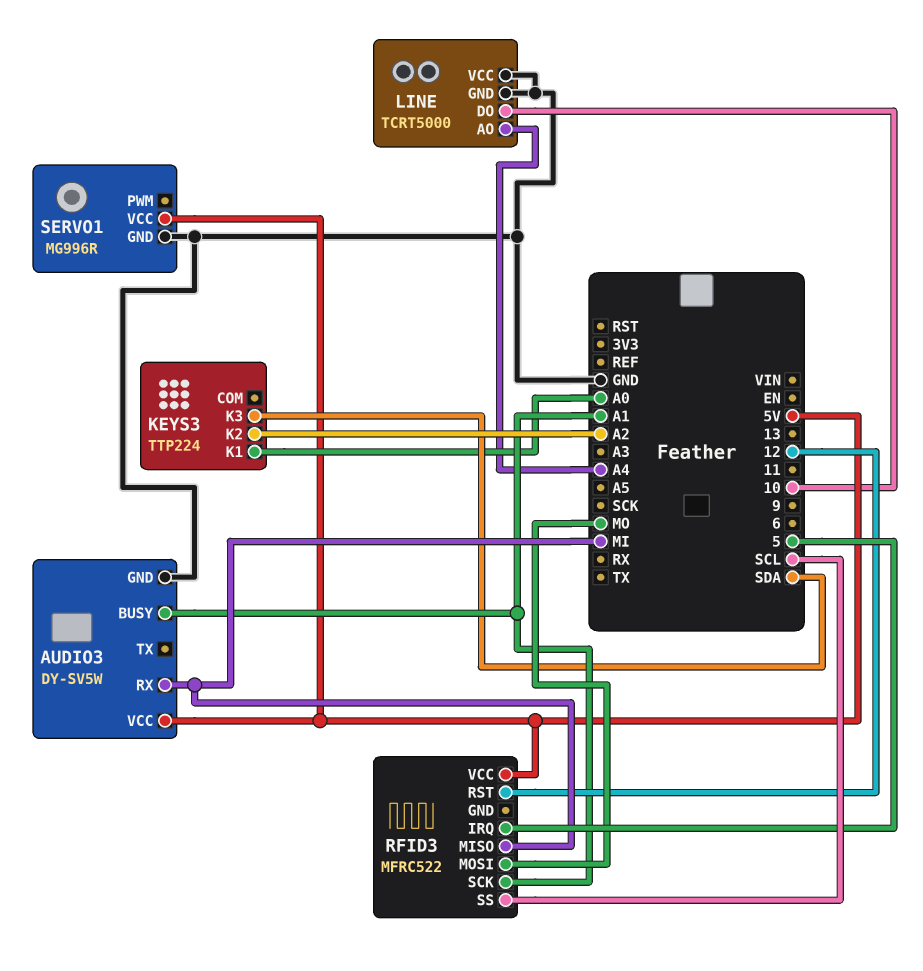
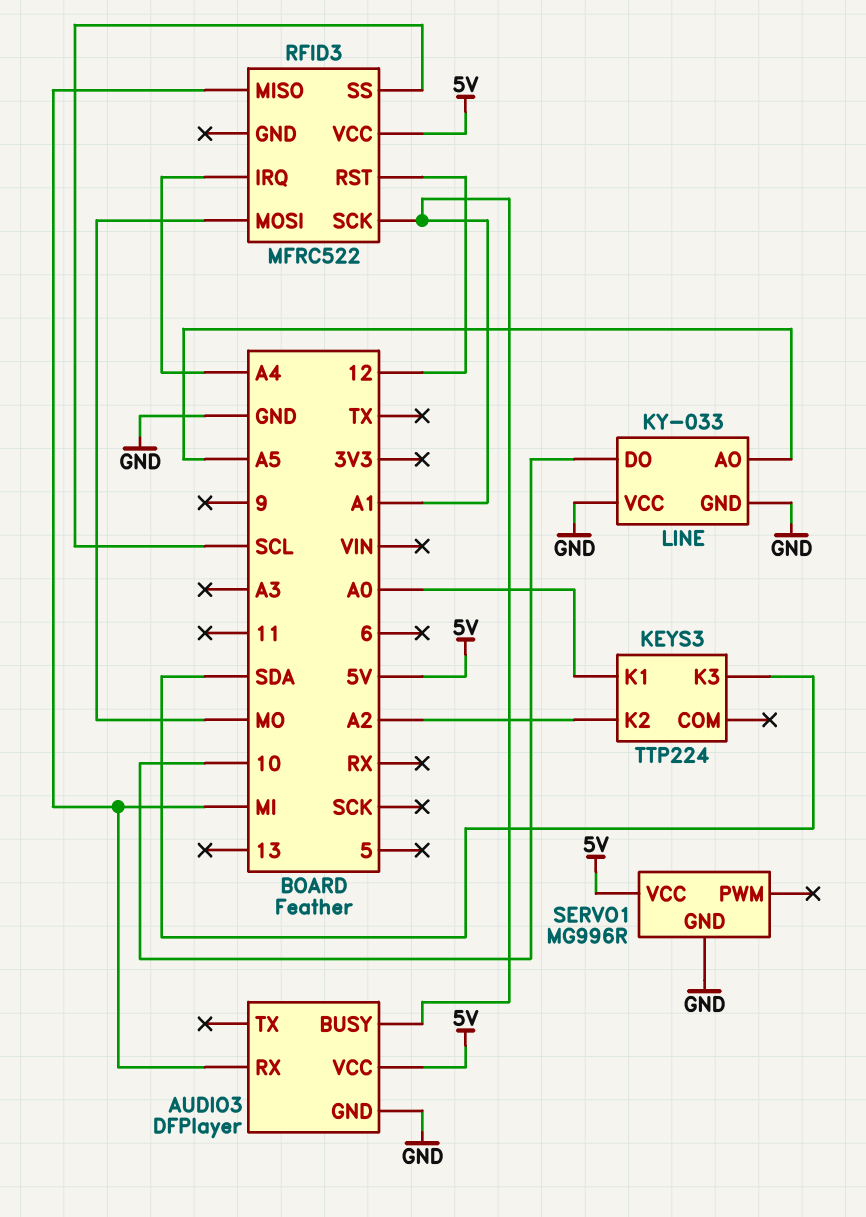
AUDIO3: DY-SV5W -> DFPlayer
LINE: TCRT5000 -> KY-033
LINE pin AO: A4 -> A5
RFID3 pin IRQ: 5 -> A4

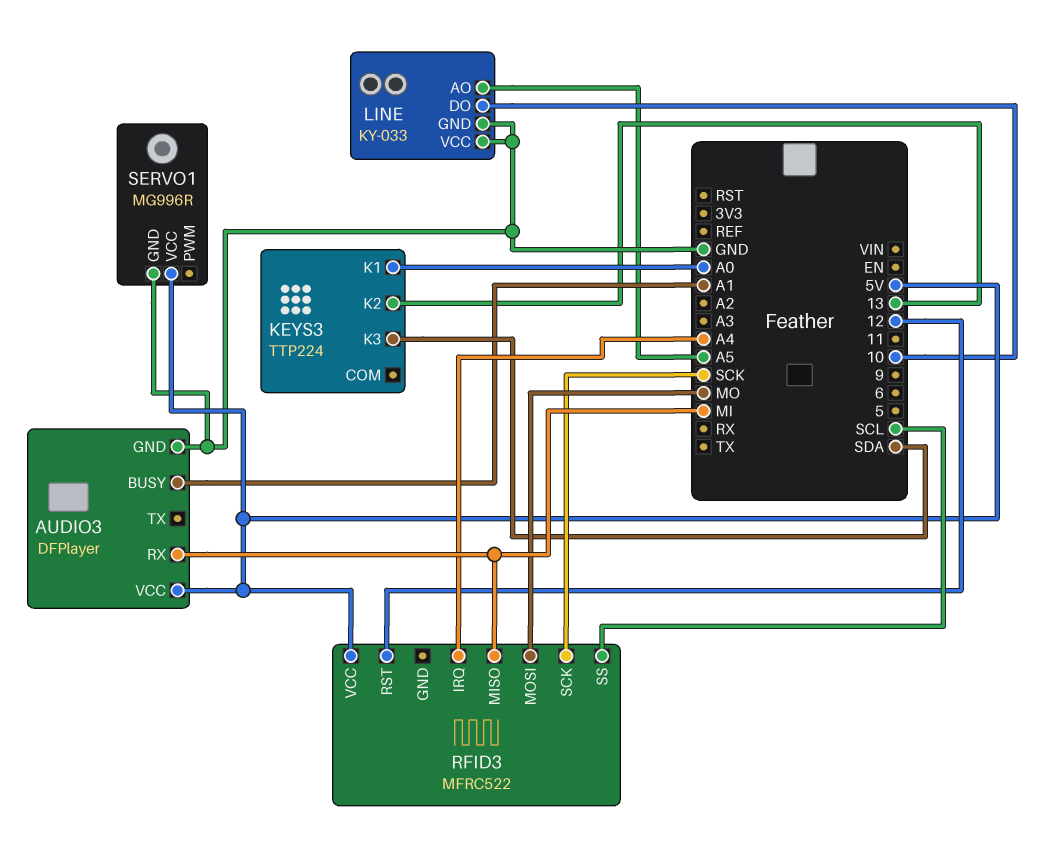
KEYS3 pin K2: A2 -> 13
RFID3 pin SCK: A1 -> SCK

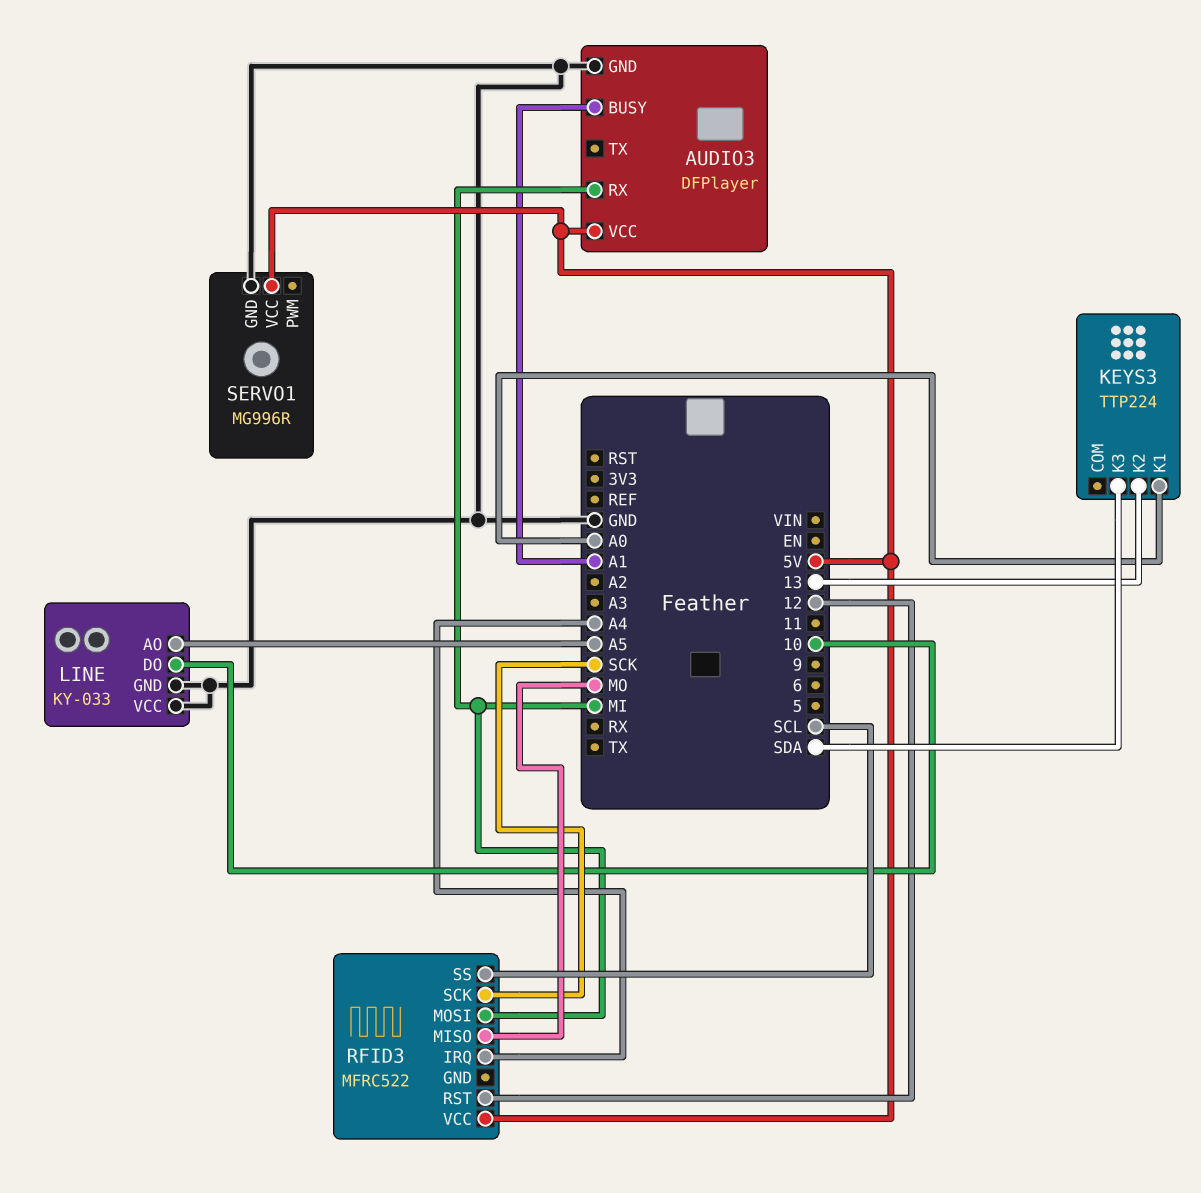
RFID3 pin MISO: MI -> MO
RFID3 pin MOSI: MO -> MI

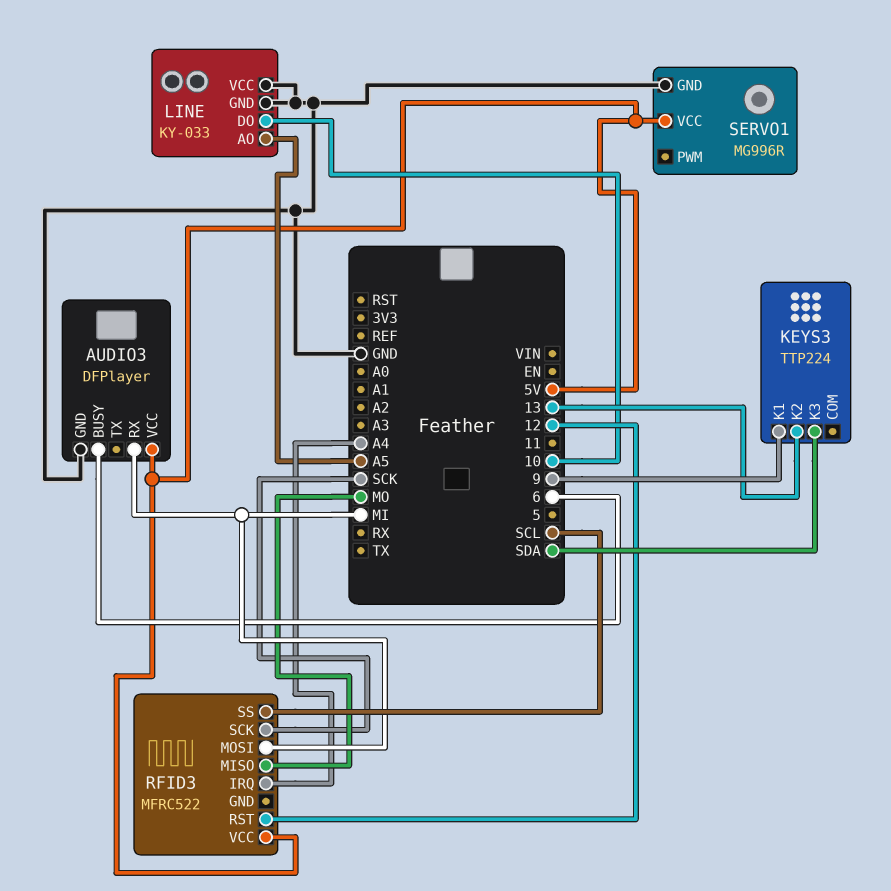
AUDIO3 pin BUSY: A1 -> 6
KEYS3 pin K1: A0 -> 9

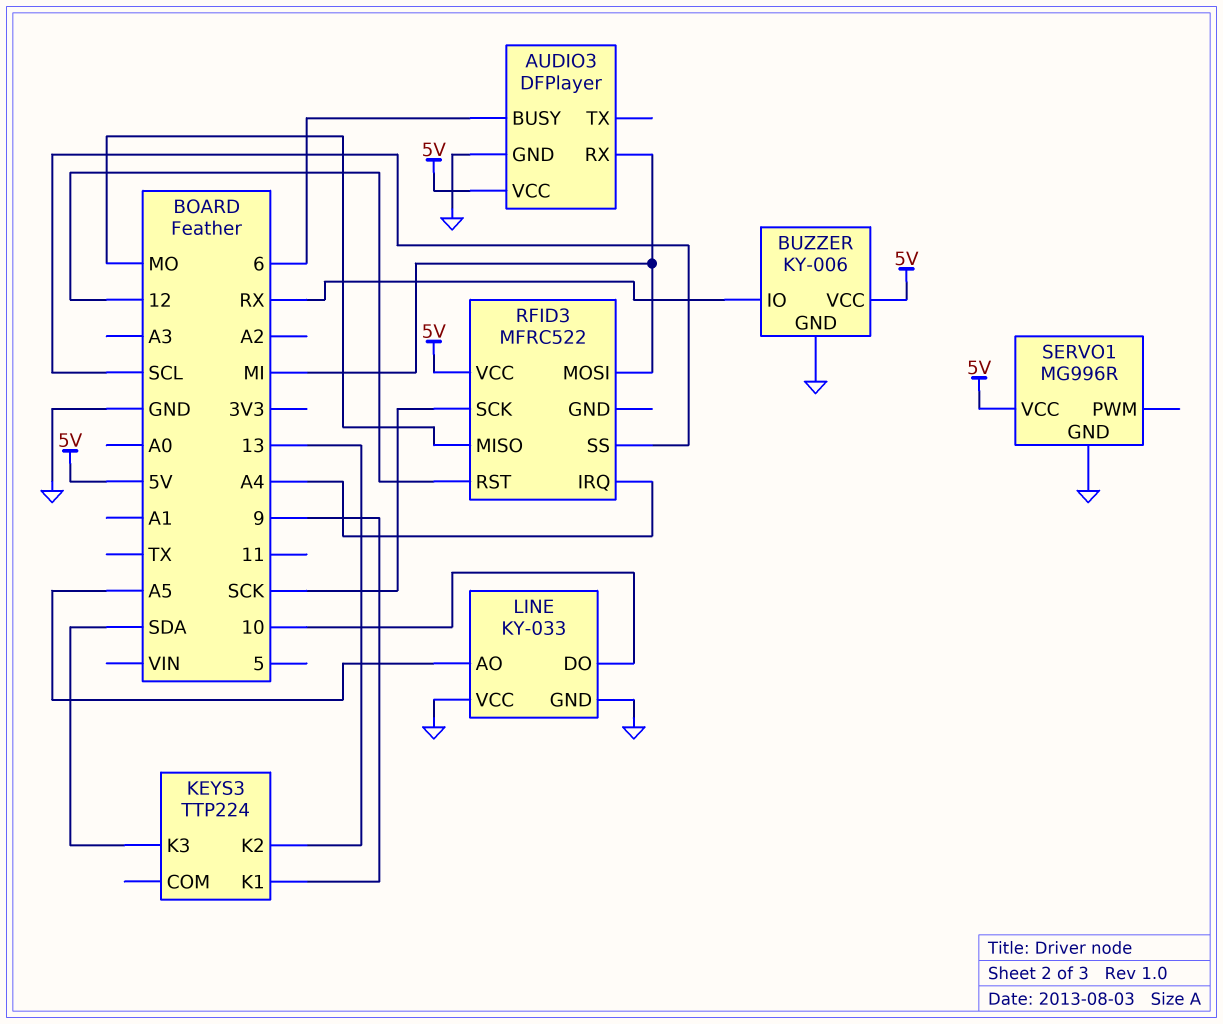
BUZZER: none -> KY-006
BUZZER pin GND: none -> GND
BUZZER pin IO: none -> RX
BUZZER pin VCC: none -> 5V

